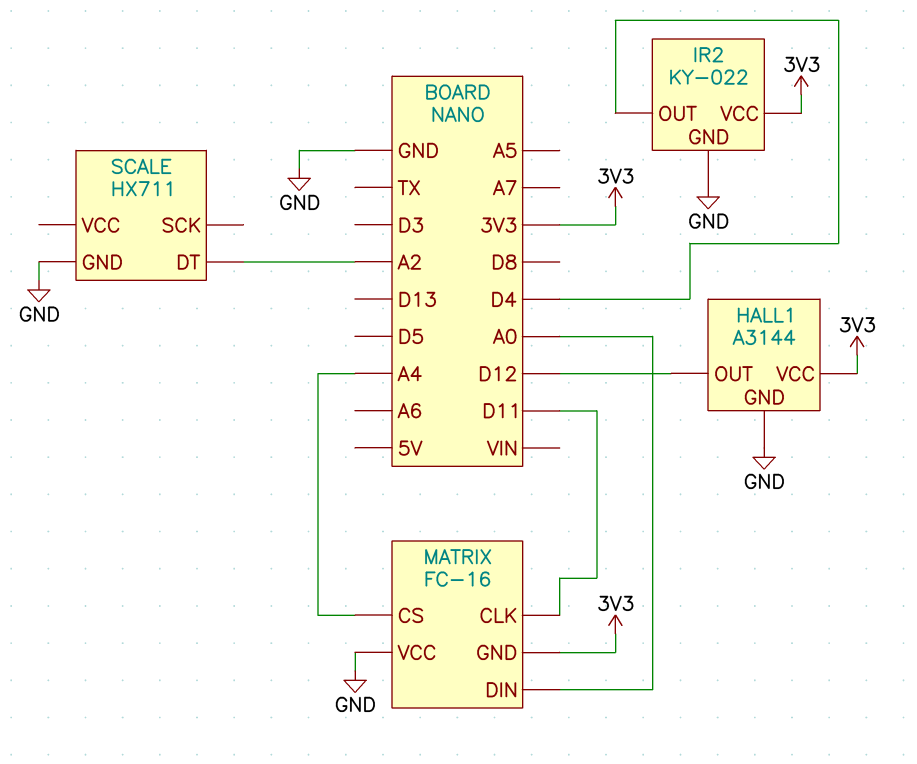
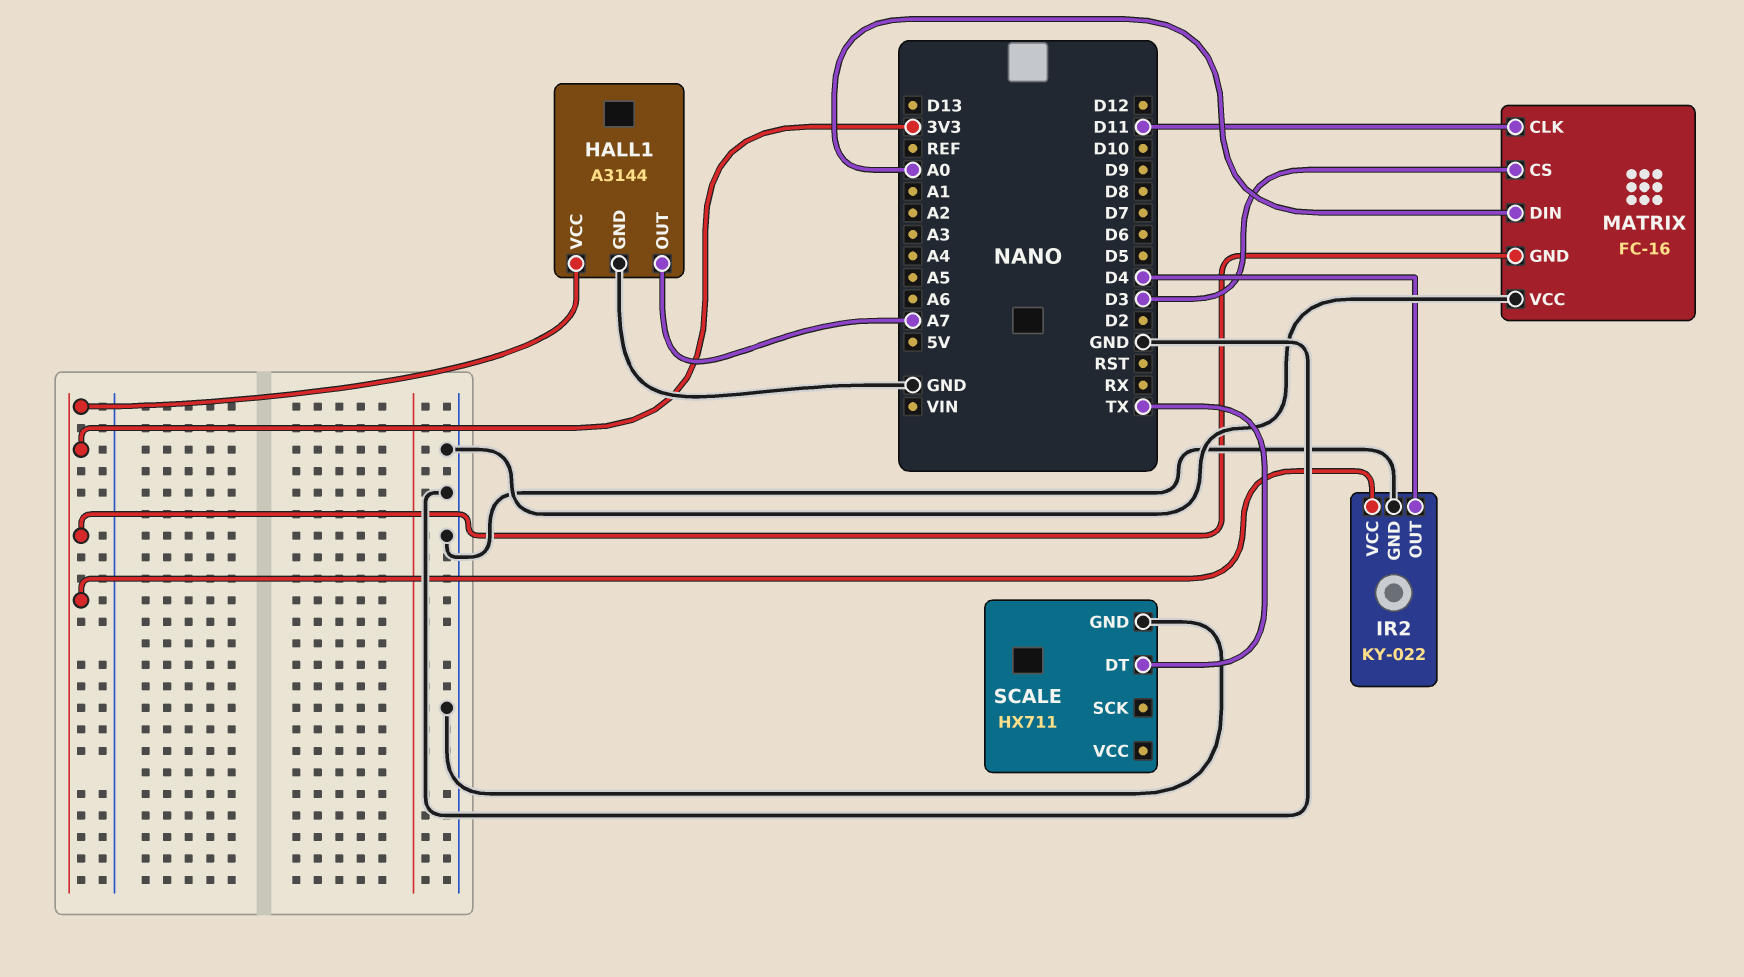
HALL1 pin OUT: D12 -> A7
MATRIX pin CS: A4 -> D3
SCALE pin DT: A2 -> TX

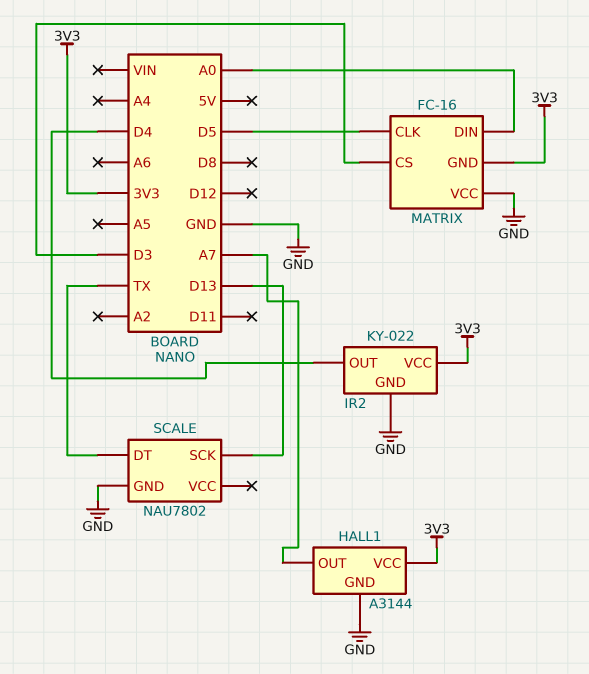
MATRIX pin CLK: D11 -> D5
SCALE: HX711 -> NAU7802
SCALE pin SCK: none -> D13

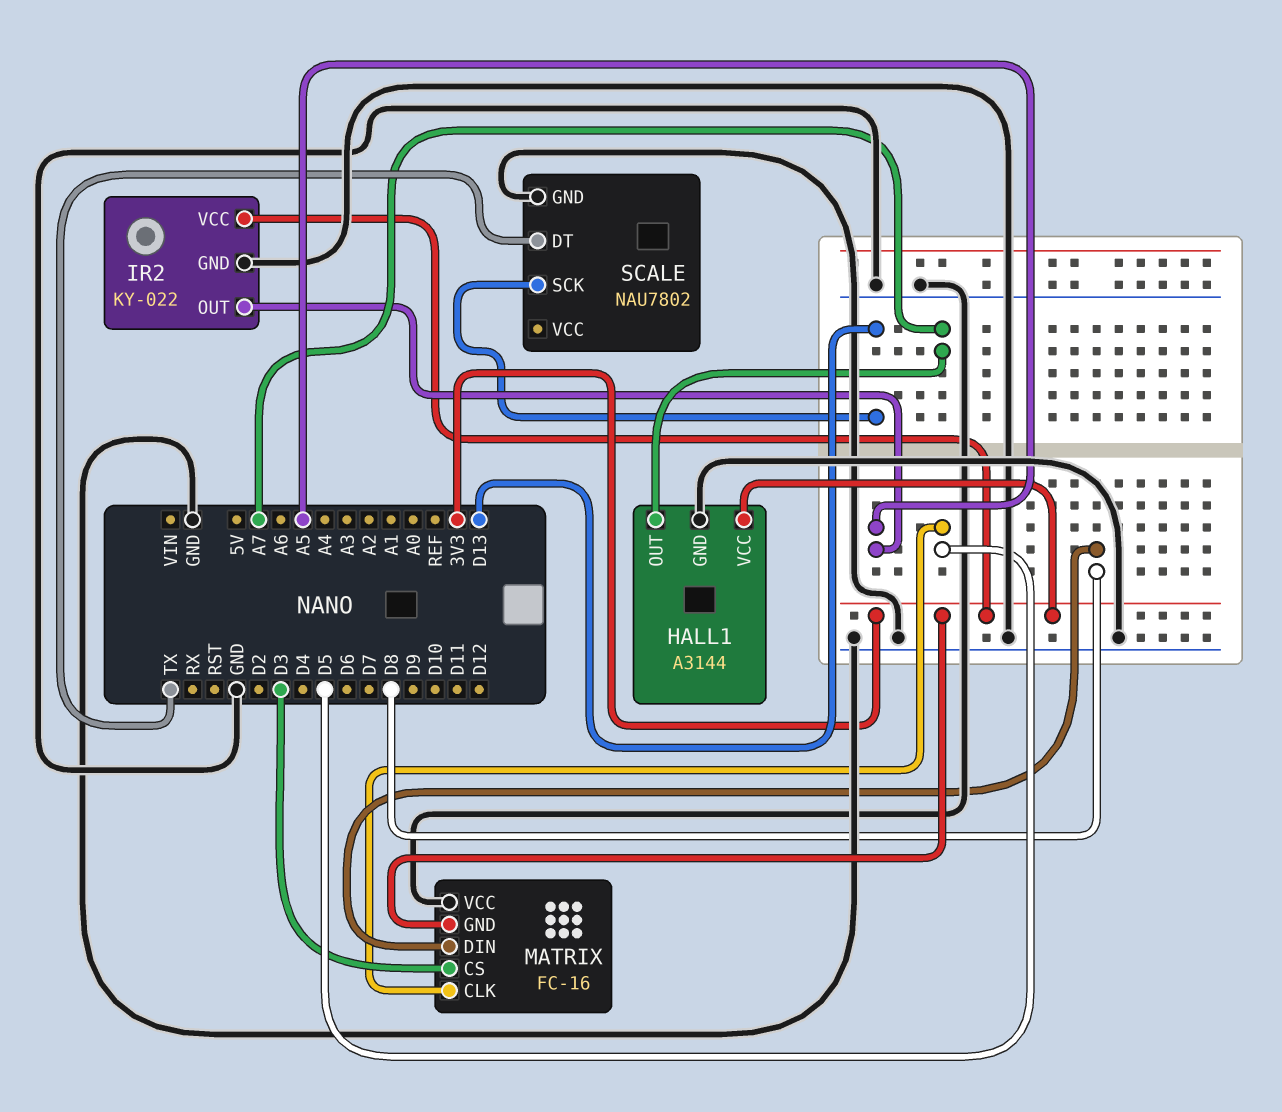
IR2 pin OUT: D4 -> A5
MATRIX pin DIN: A0 -> D8

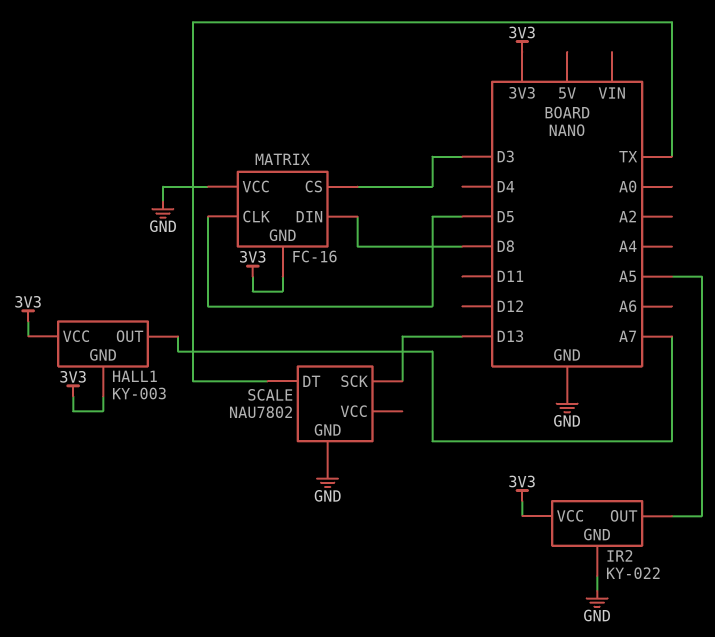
HALL1: A3144 -> KY-003
HALL1 pin GND: GND -> 3V3

